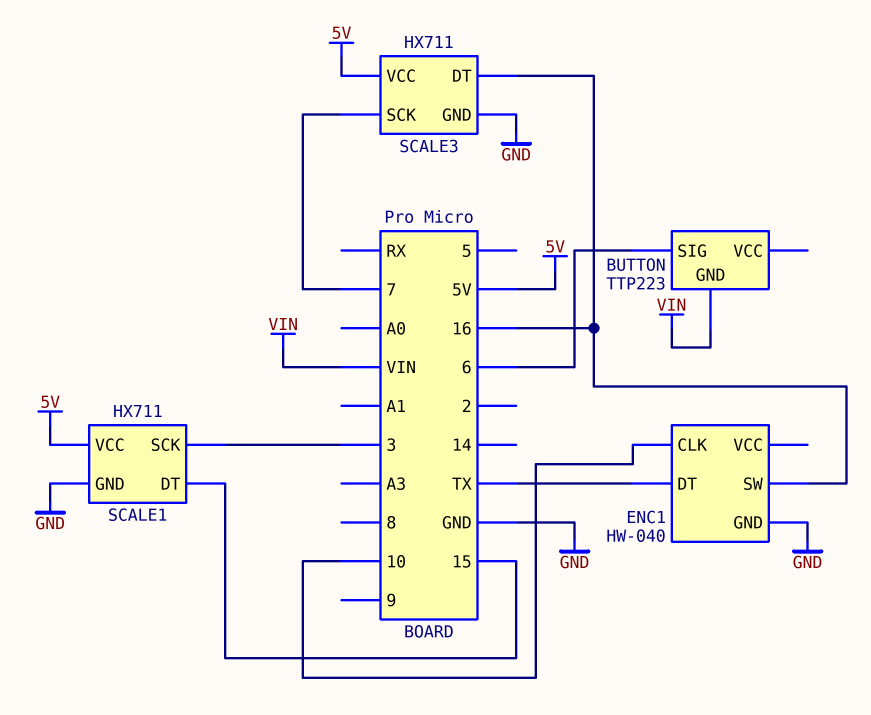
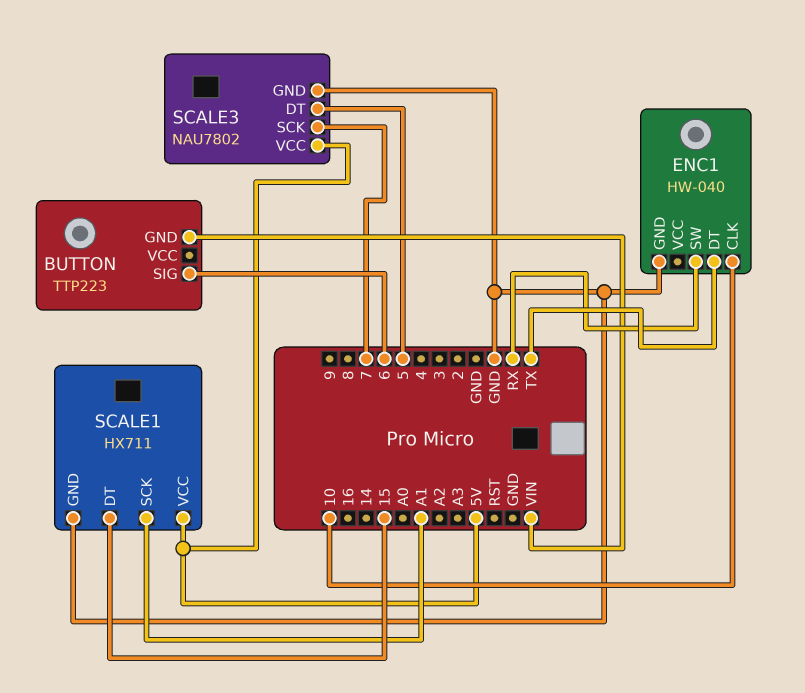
ENC1 pin SW: 16 -> RX
SCALE1 pin SCK: 3 -> A1
SCALE3: HX711 -> NAU7802
SCALE3 pin DT: 16 -> 5

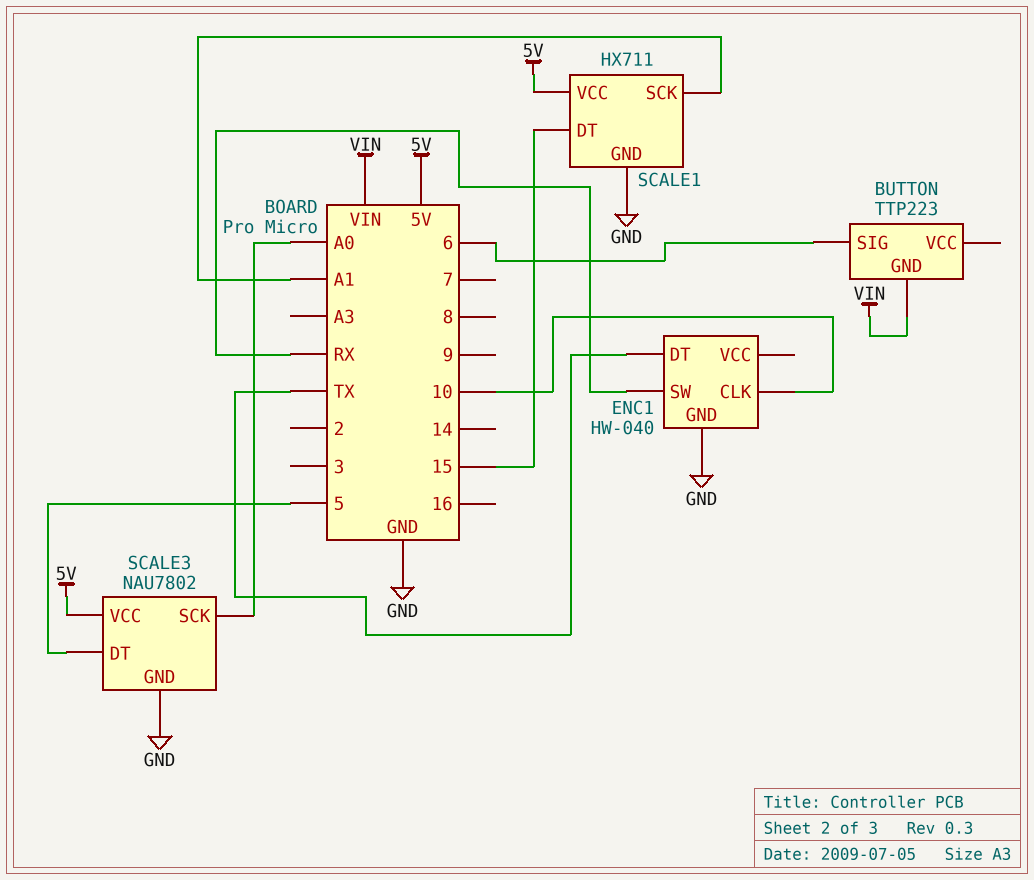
SCALE3 pin SCK: 7 -> A0

